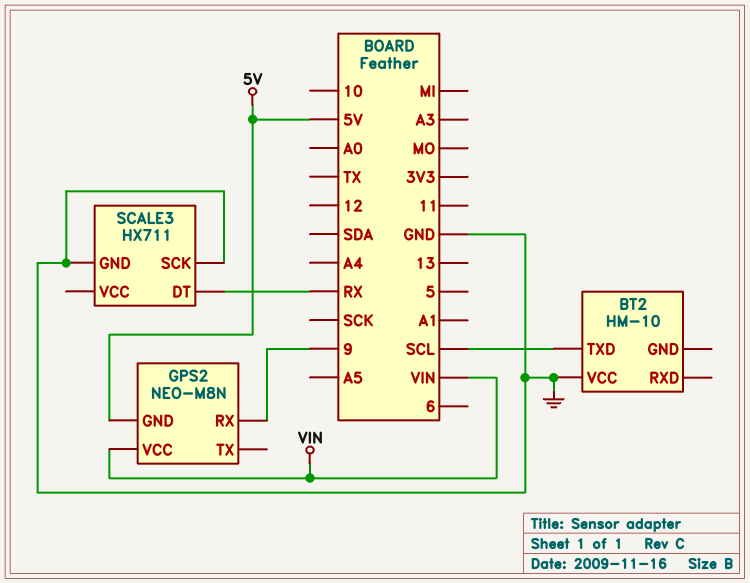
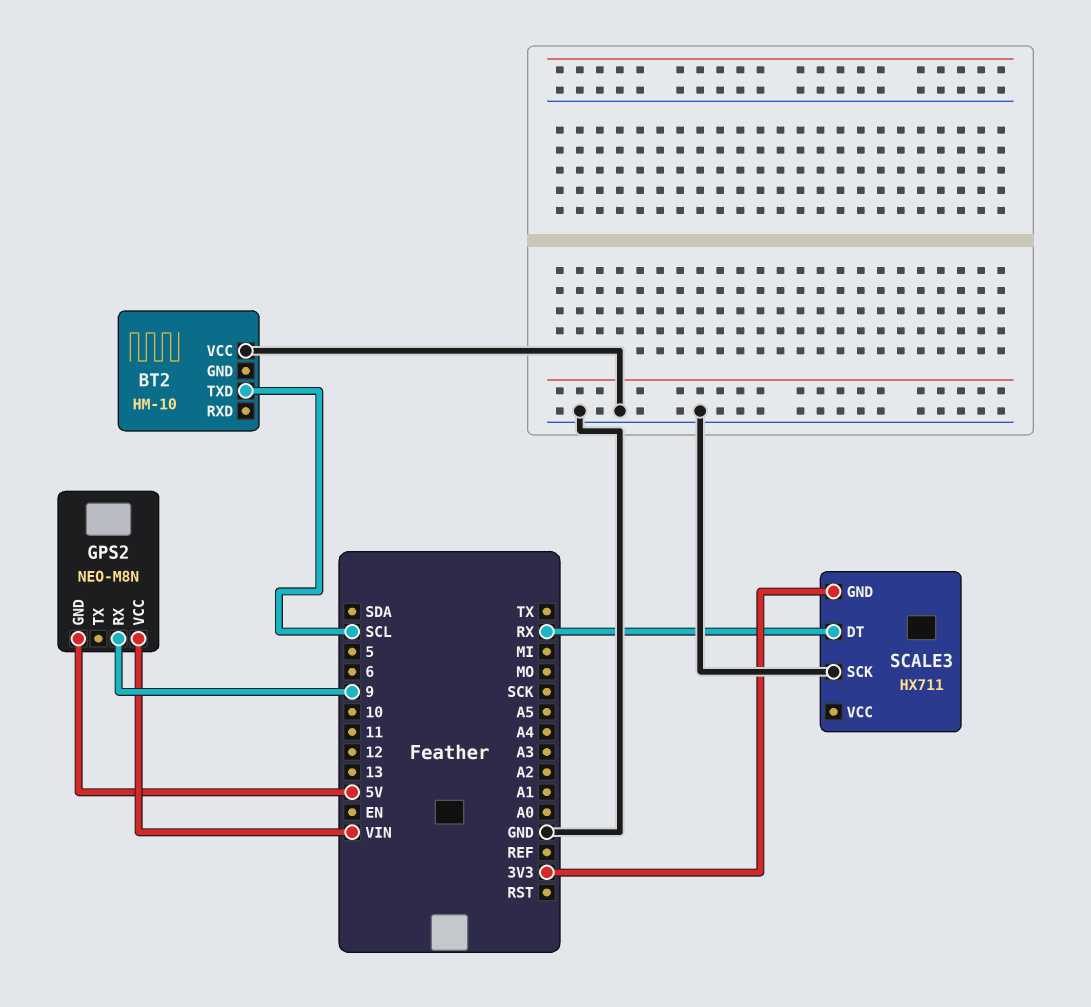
SCALE3 pin GND: GND -> 3V3

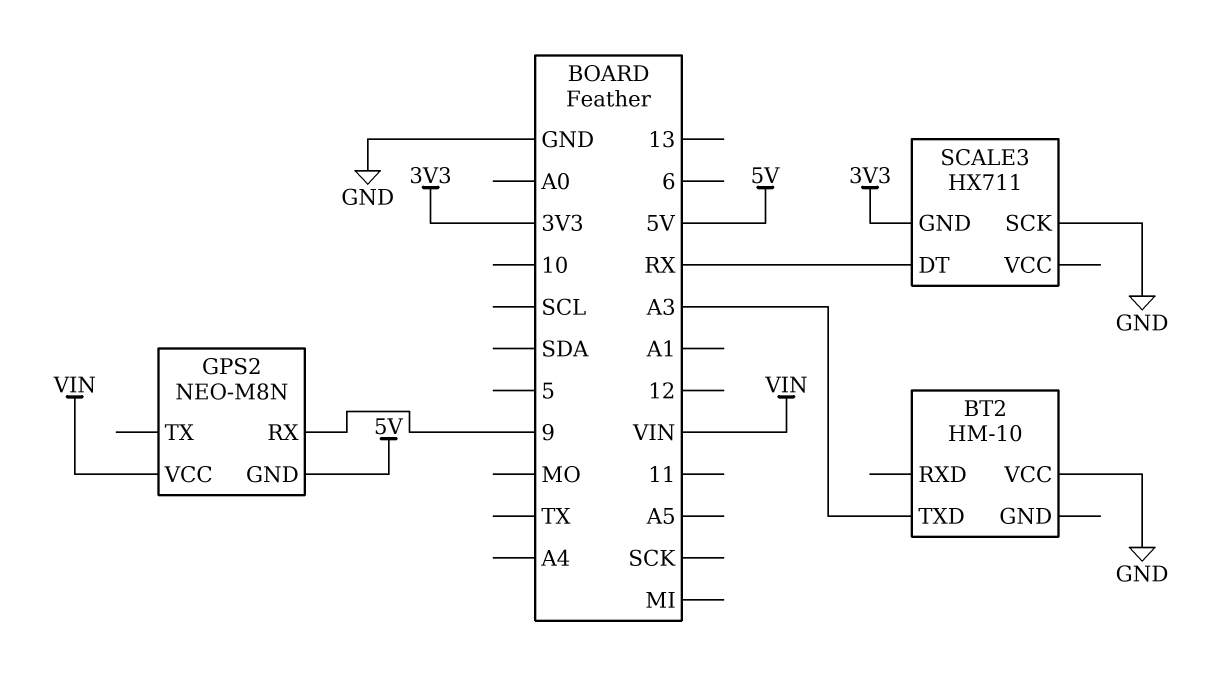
BT2 pin TXD: SCL -> A3

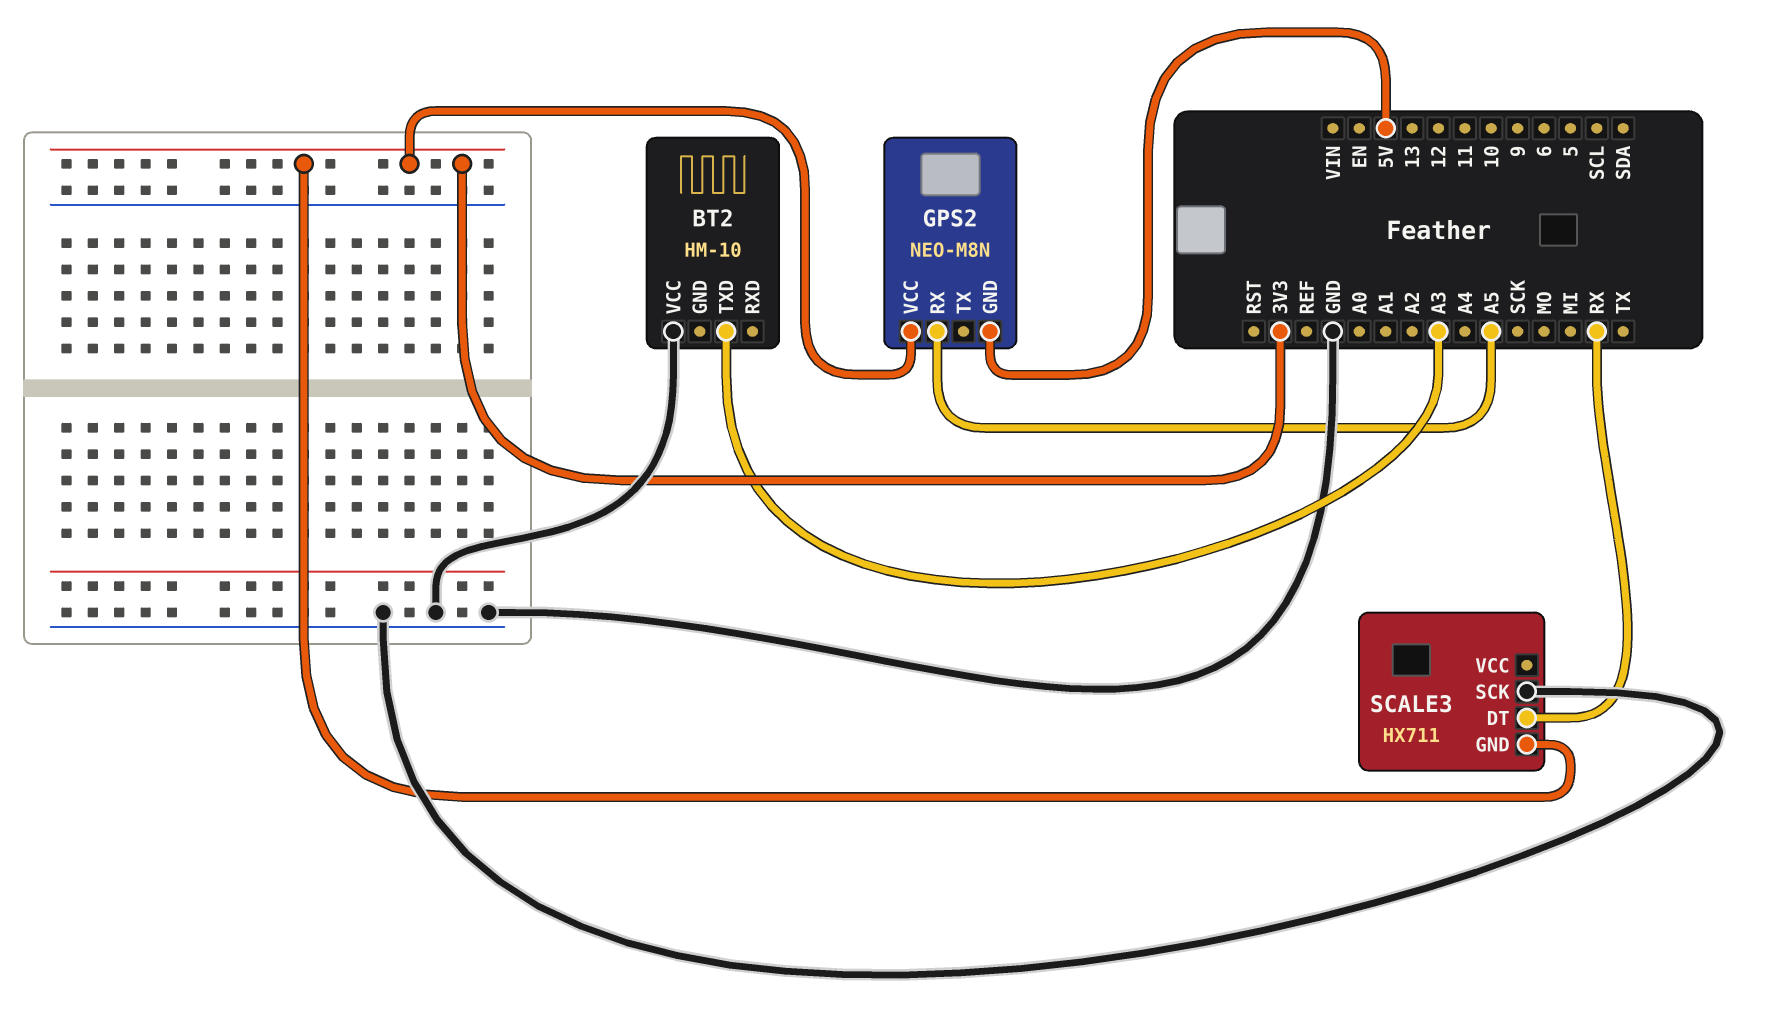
GPS2 pin RX: 9 -> A5
GPS2 pin VCC: VIN -> 3V3

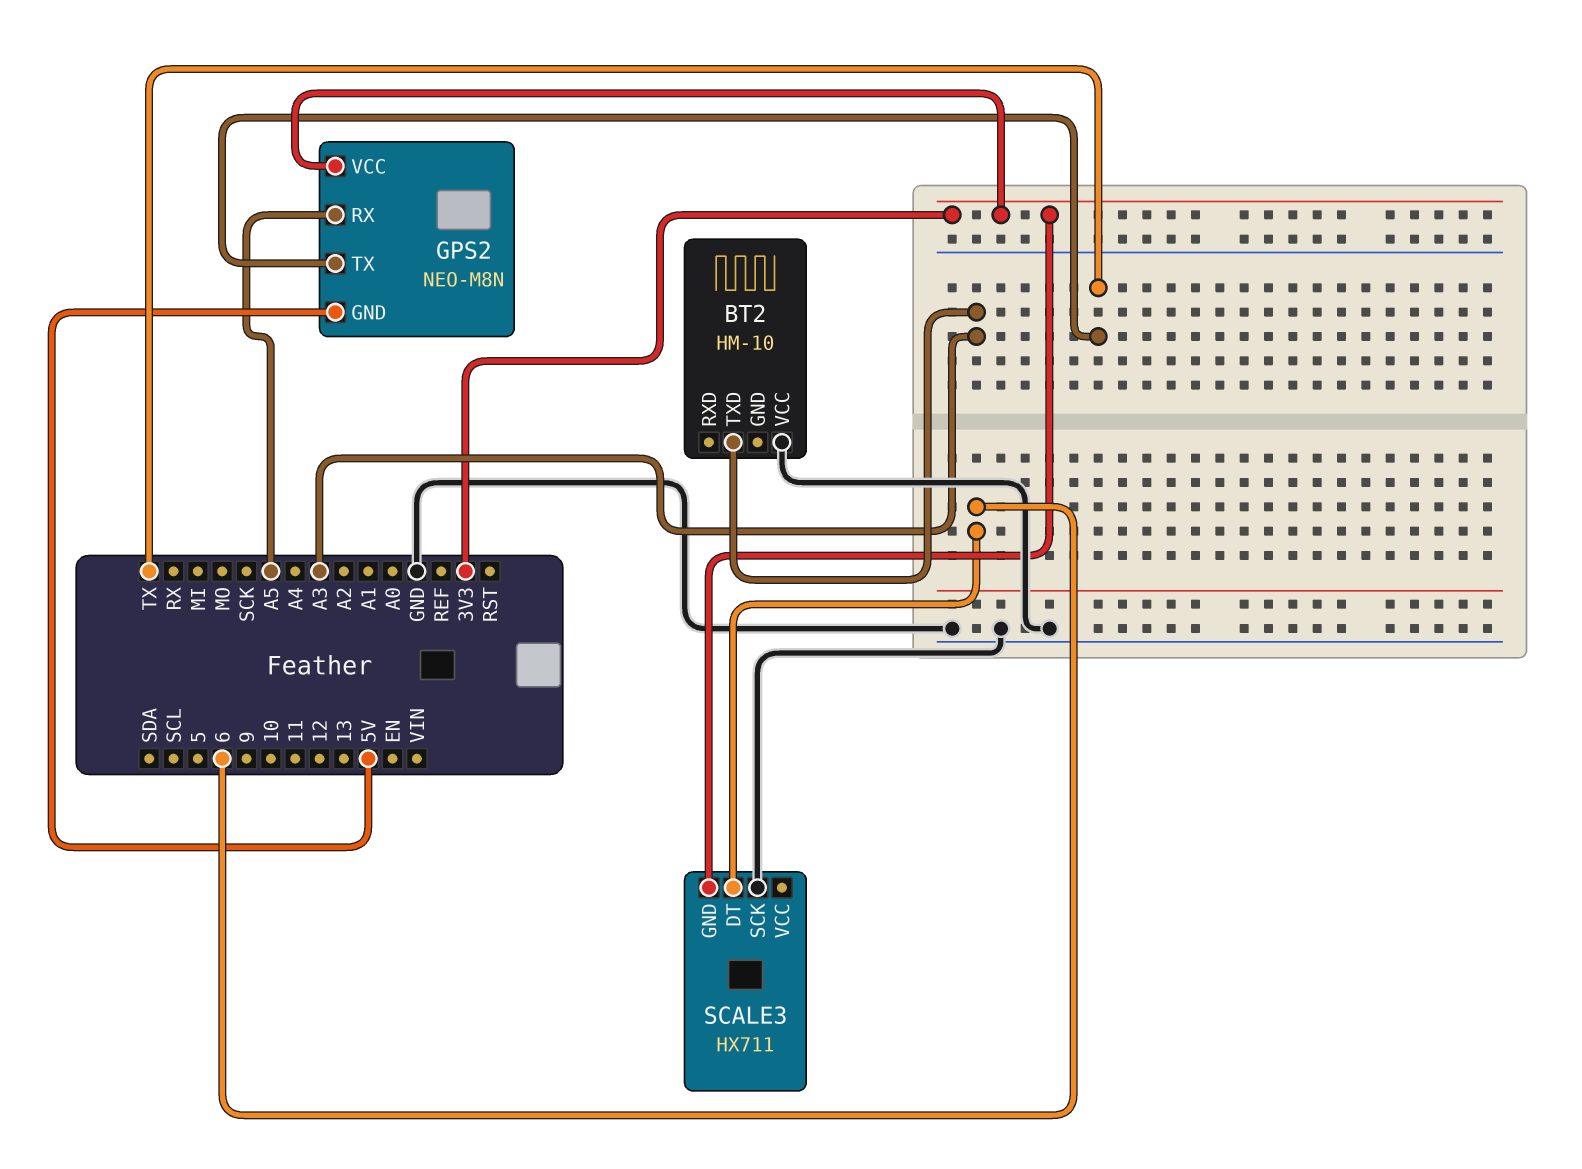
GPS2 pin TX: none -> TX
SCALE3 pin DT: RX -> 6

